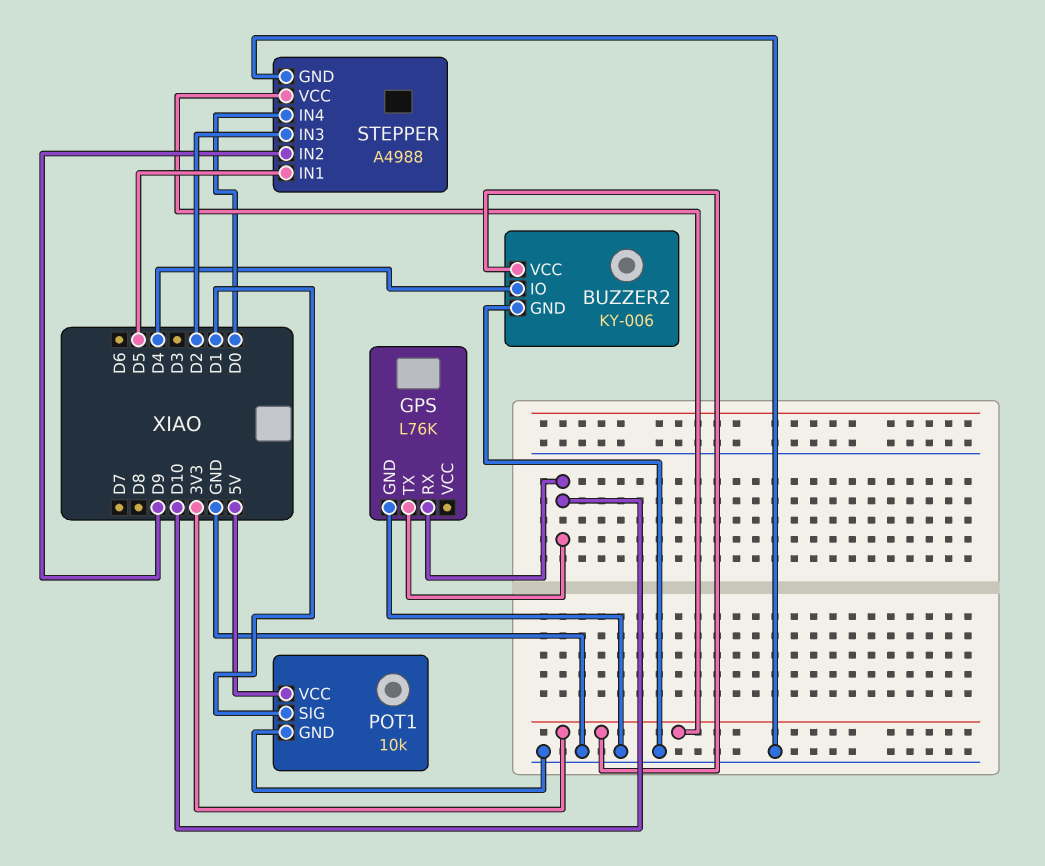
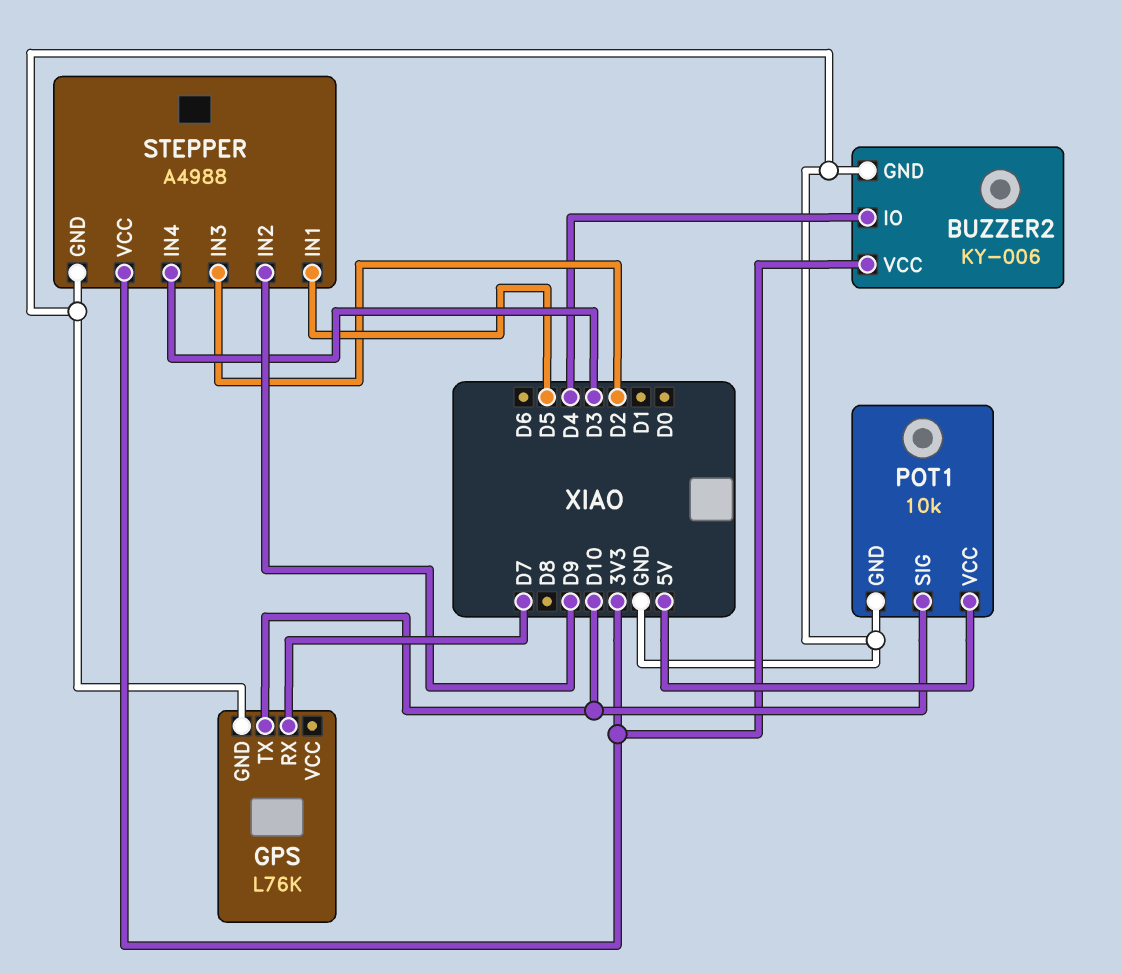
GPS pin RX: D10 -> D7
POT1 pin SIG: D1 -> D10
STEPPER pin IN4: D0 -> D3

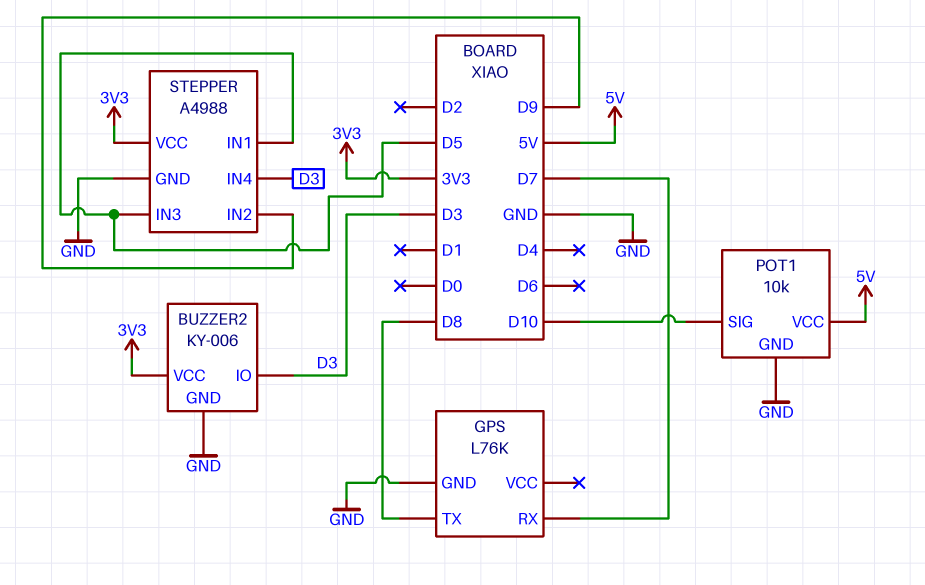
BUZZER2 pin IO: D4 -> D3
GPS pin TX: D10 -> D8
STEPPER pin IN3: D2 -> D5

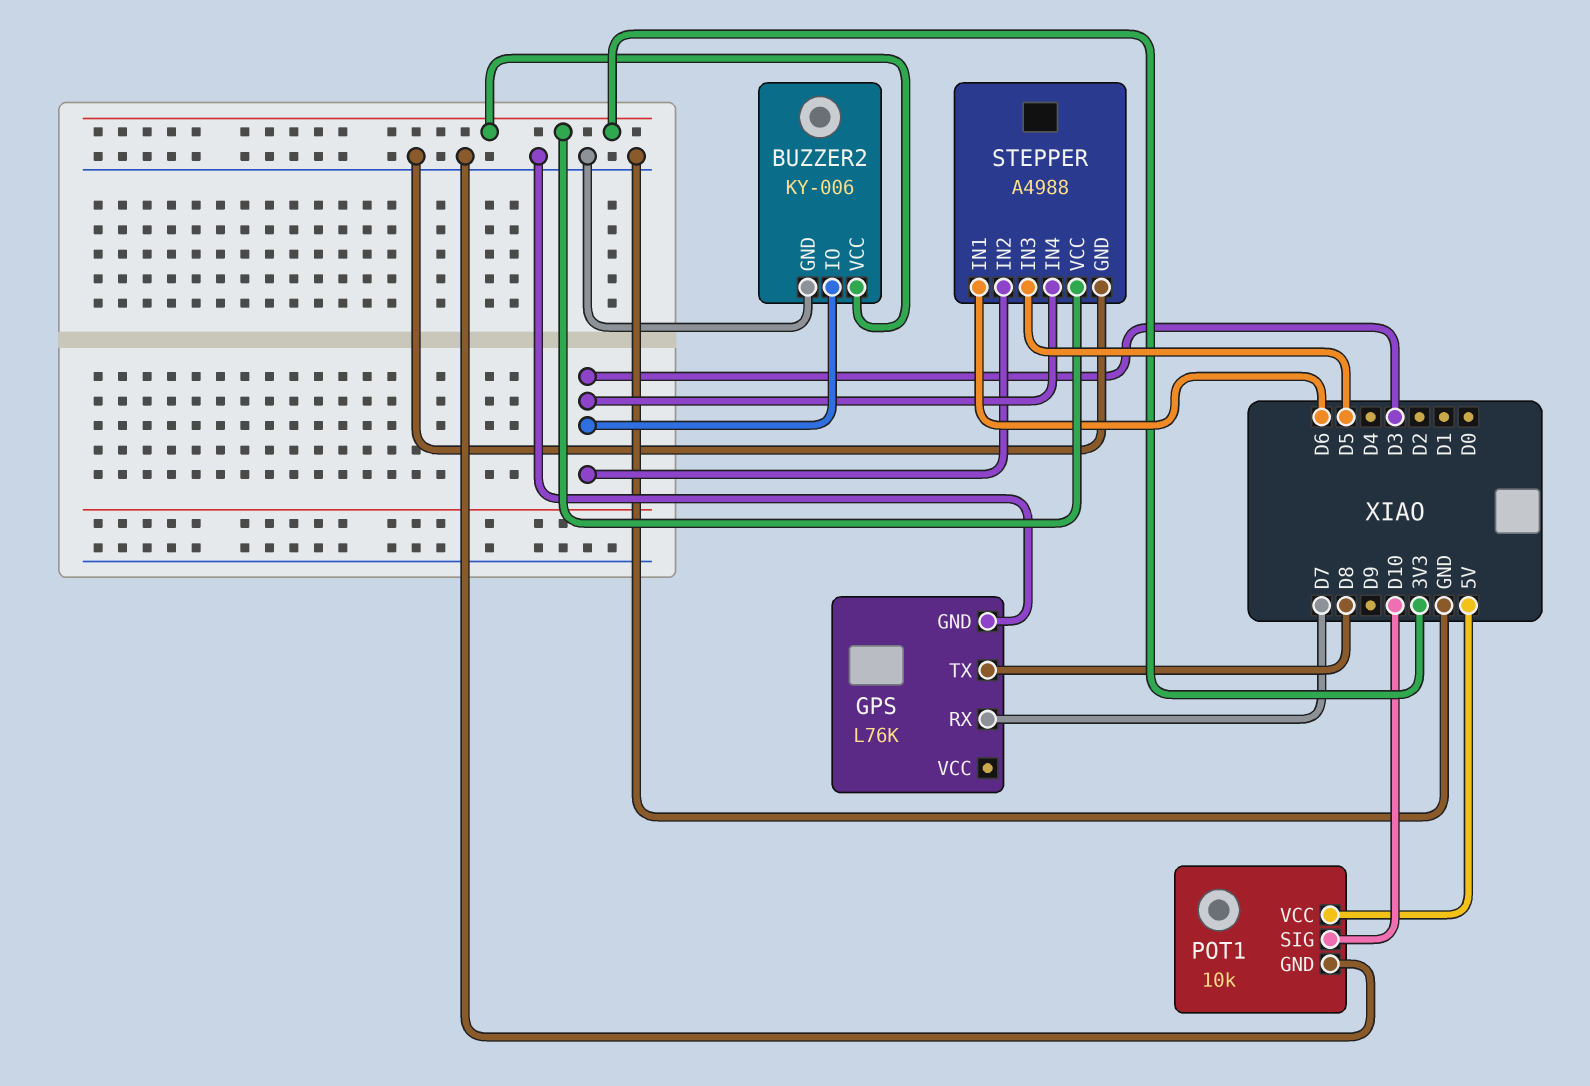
STEPPER pin IN1: D5 -> D6
STEPPER pin IN2: D9 -> D3

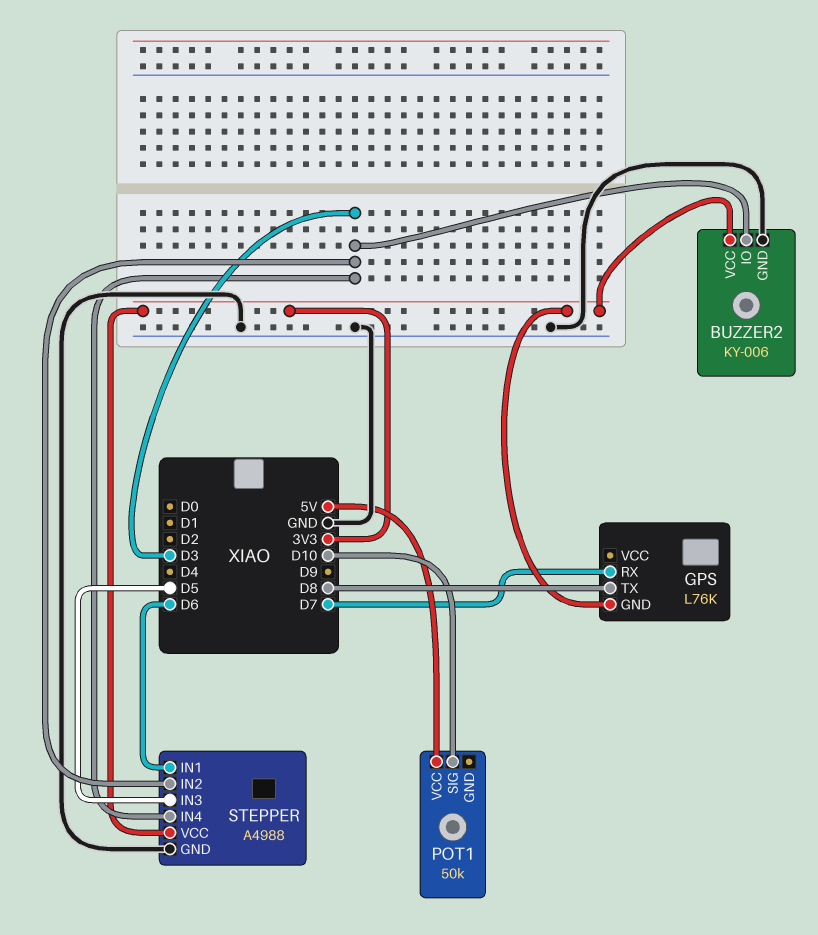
GPS pin GND: GND -> 3V3
POT1: 10k -> 50k
POT1 pin GND: GND -> none

